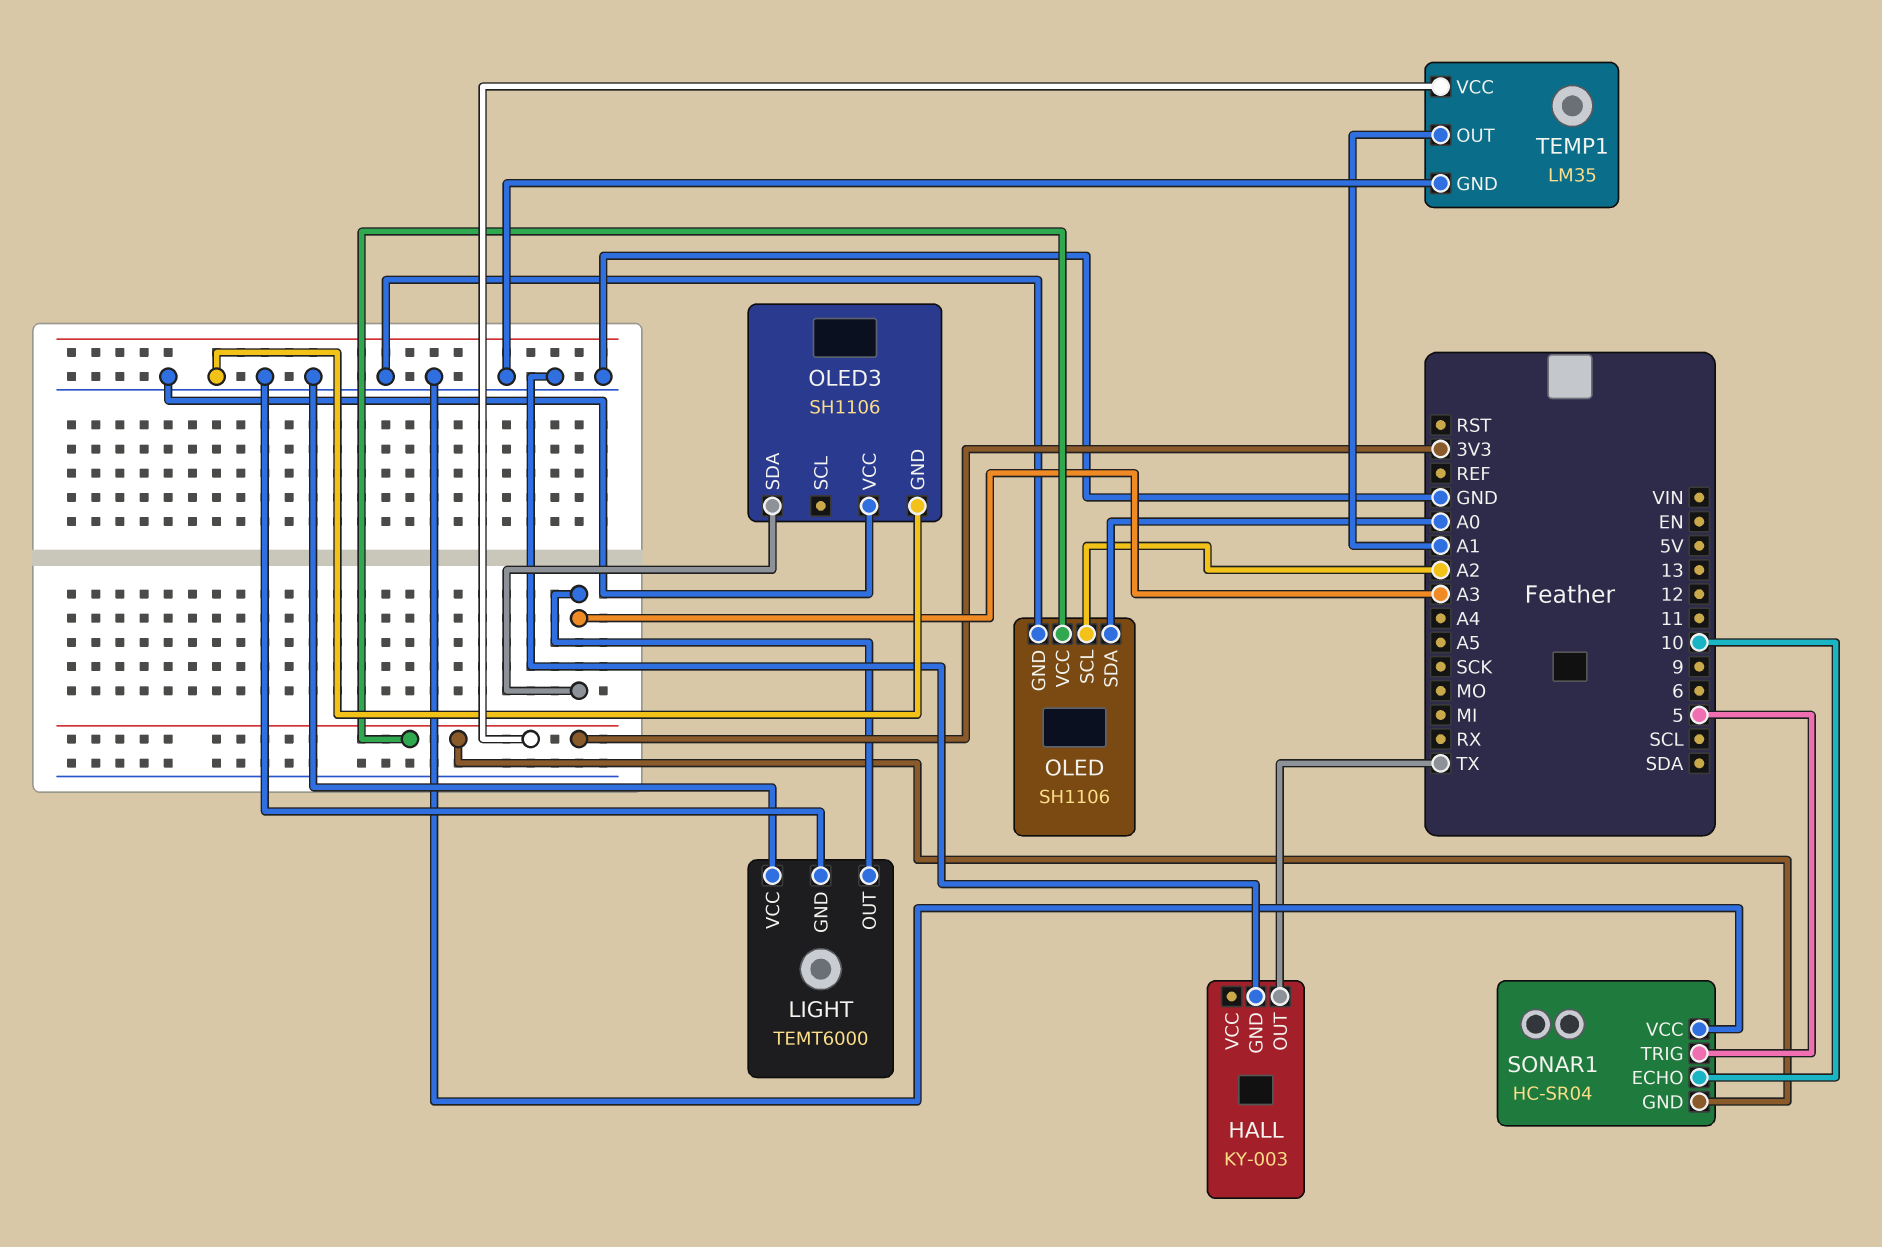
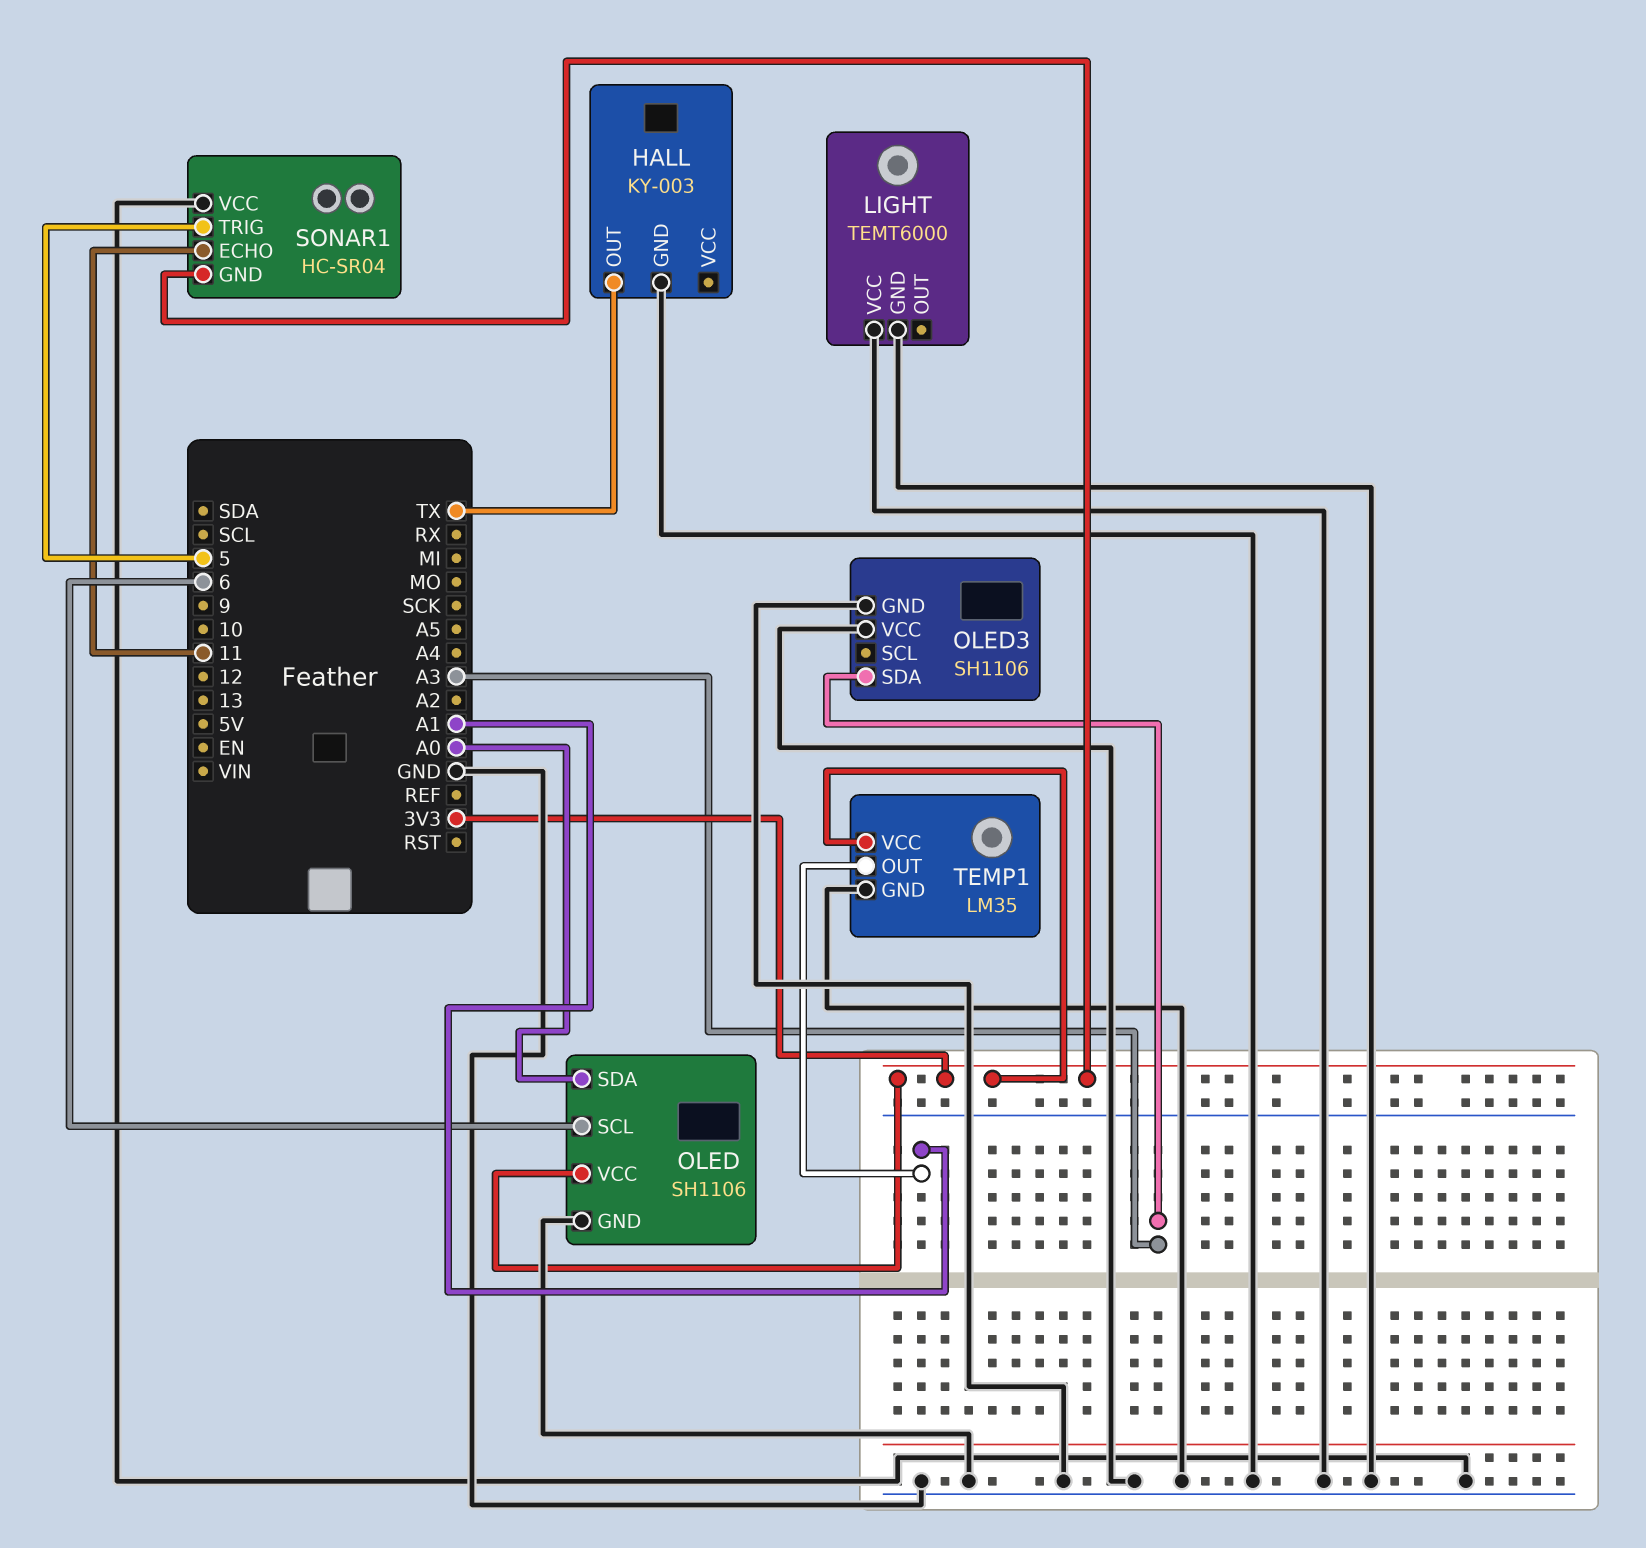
LIGHT pin OUT: A3 -> none
OLED pin SCL: A2 -> 6
SONAR1 pin ECHO: 10 -> 11

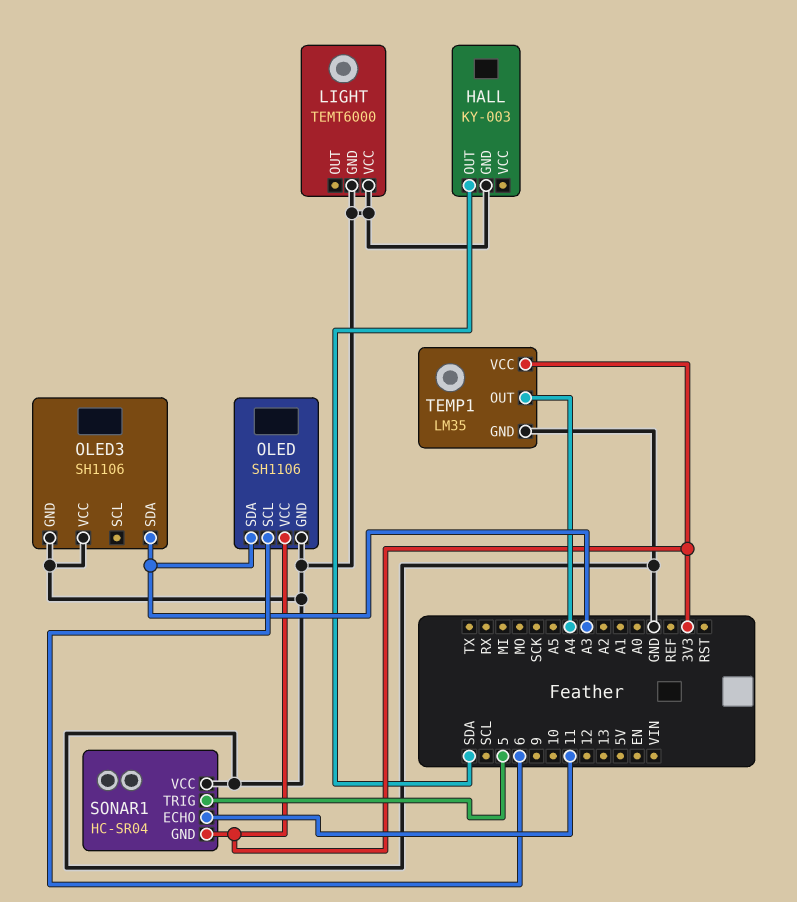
HALL pin OUT: TX -> SDA
OLED pin SDA: A0 -> A3
TEMP1 pin OUT: A1 -> A4

